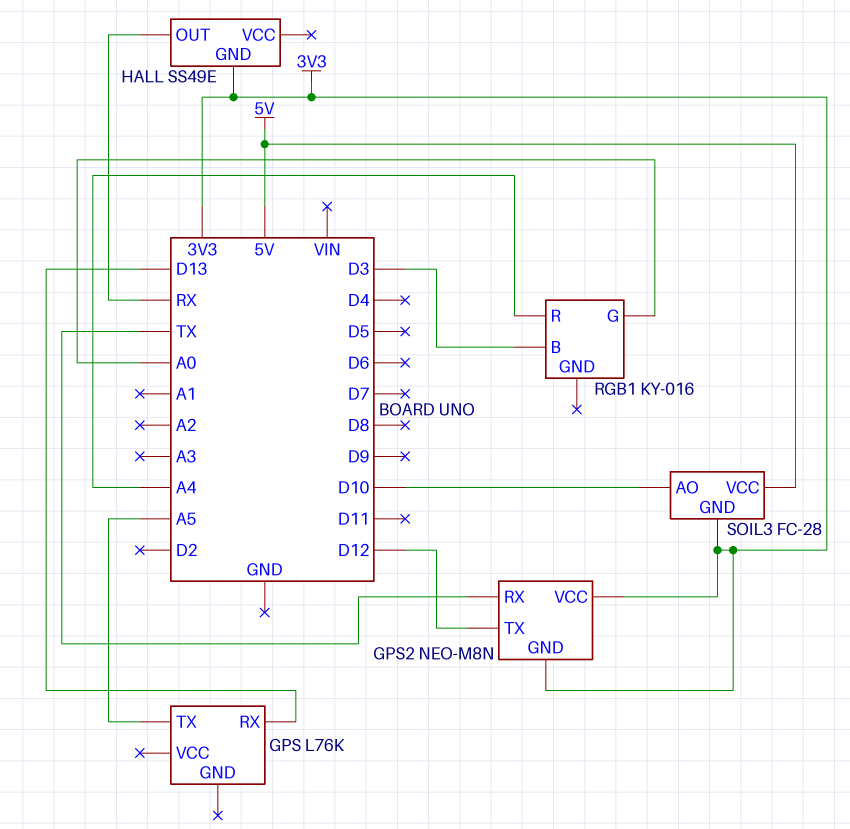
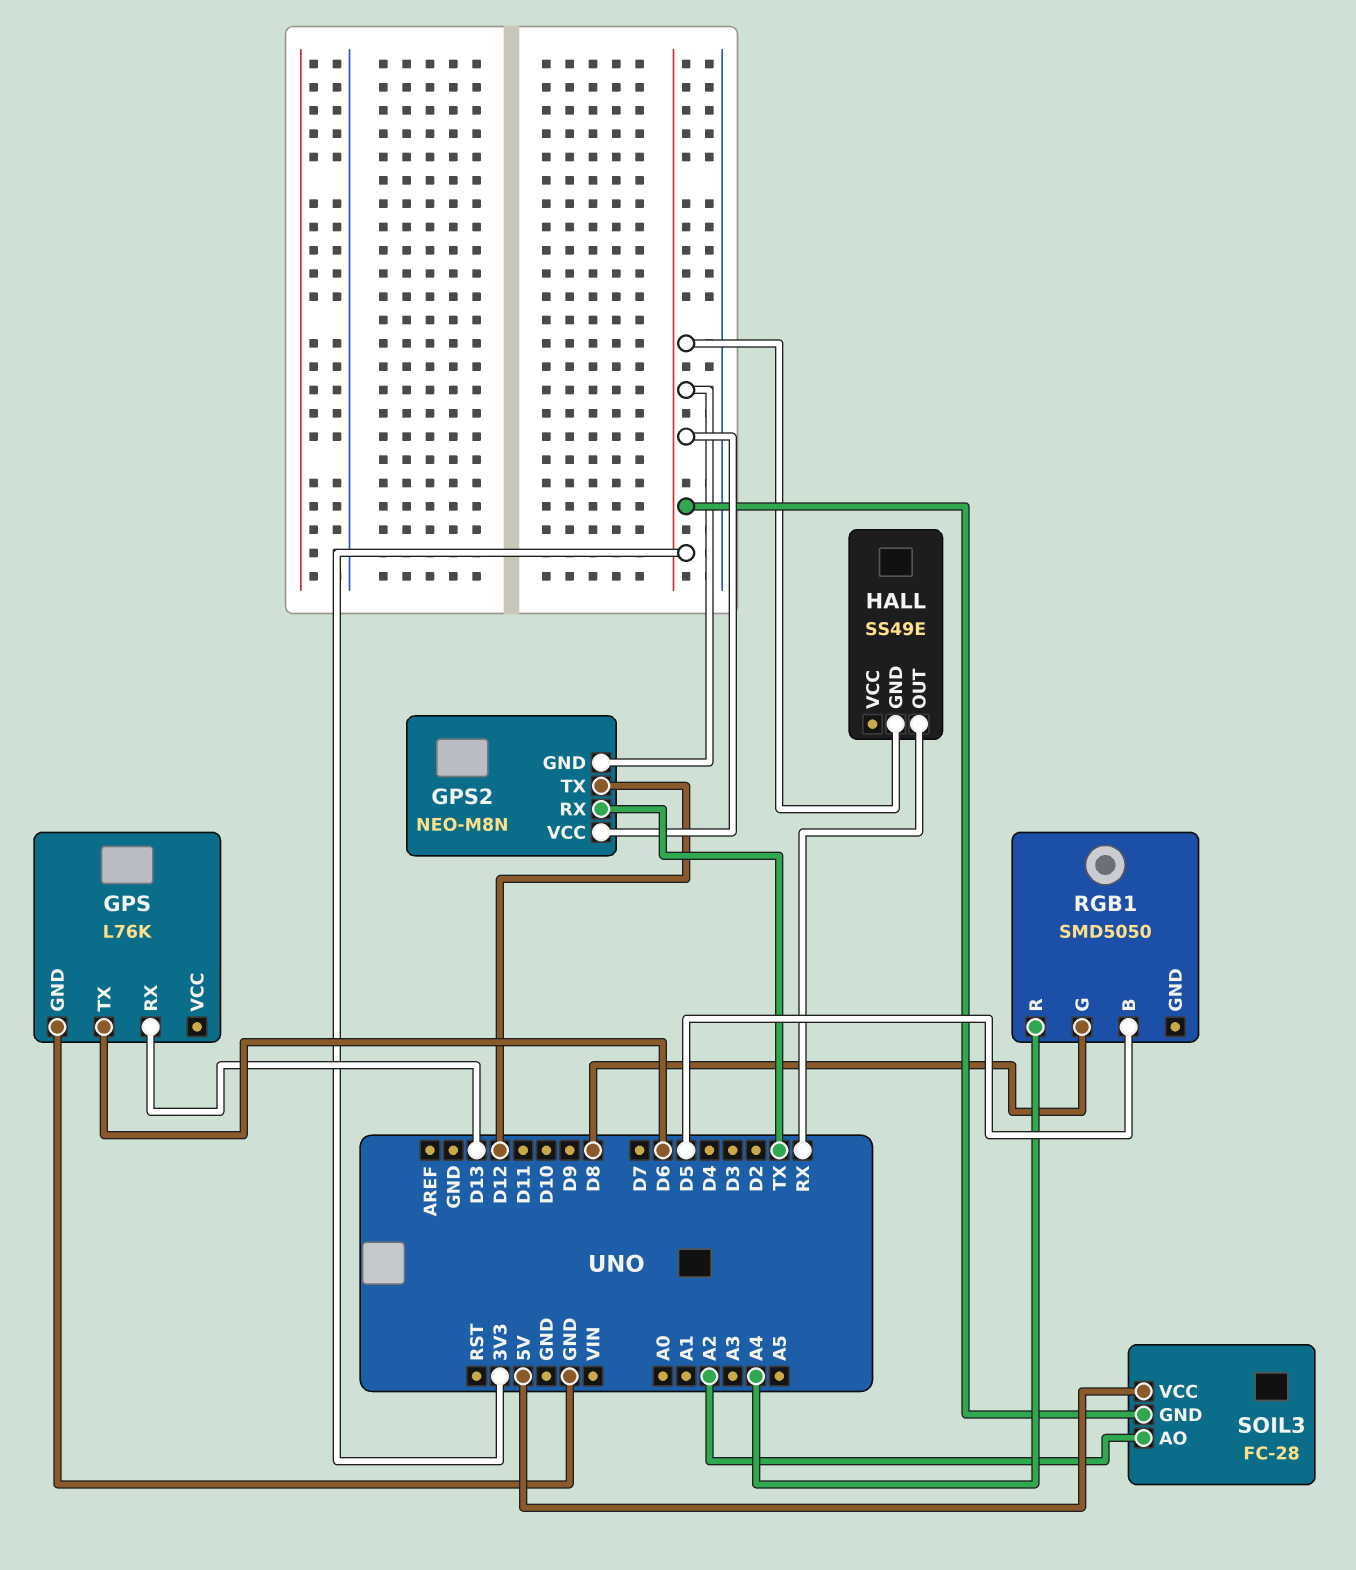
GPS pin GND: none -> GND
GPS pin TX: A5 -> D6
RGB1: KY-016 -> SMD5050
RGB1 pin B: D3 -> D5
RGB1 pin G: A0 -> D8
SOIL3 pin AO: D10 -> A2

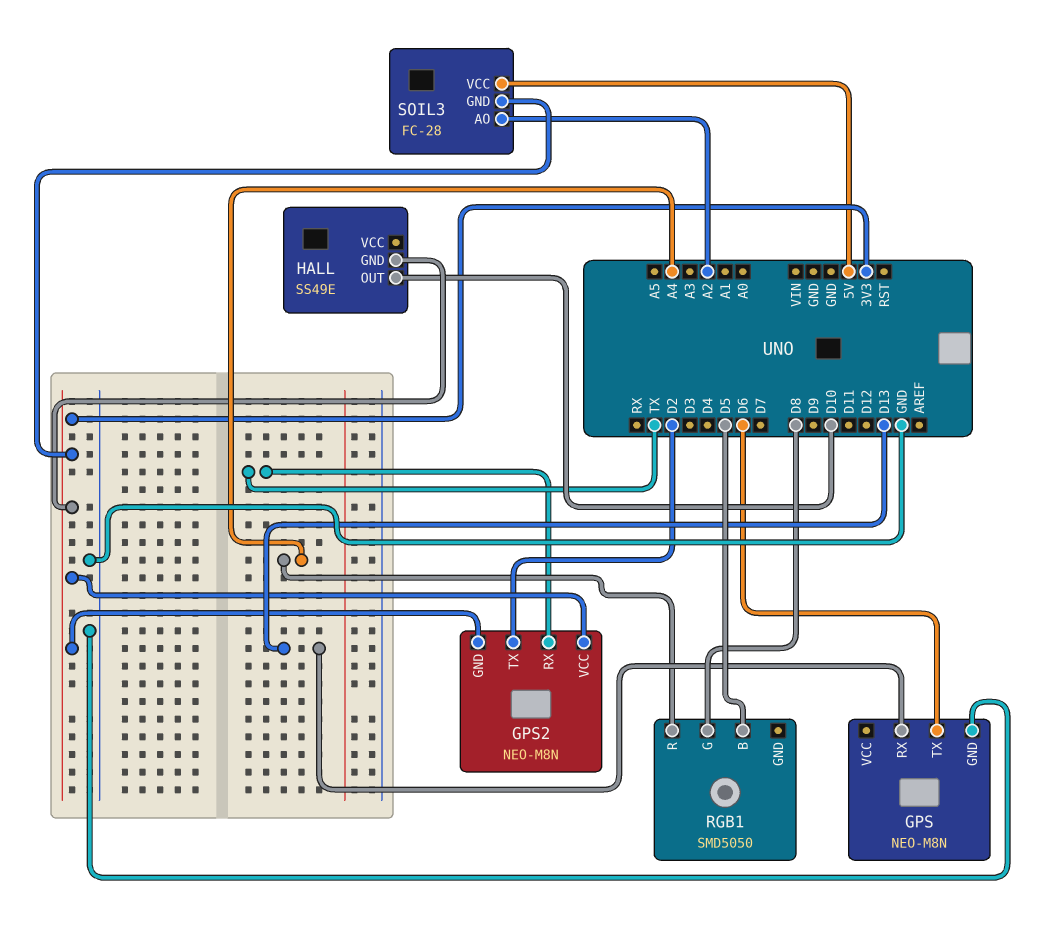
GPS: L76K -> NEO-M8N
GPS2 pin TX: D12 -> D2
HALL pin OUT: RX -> D10

